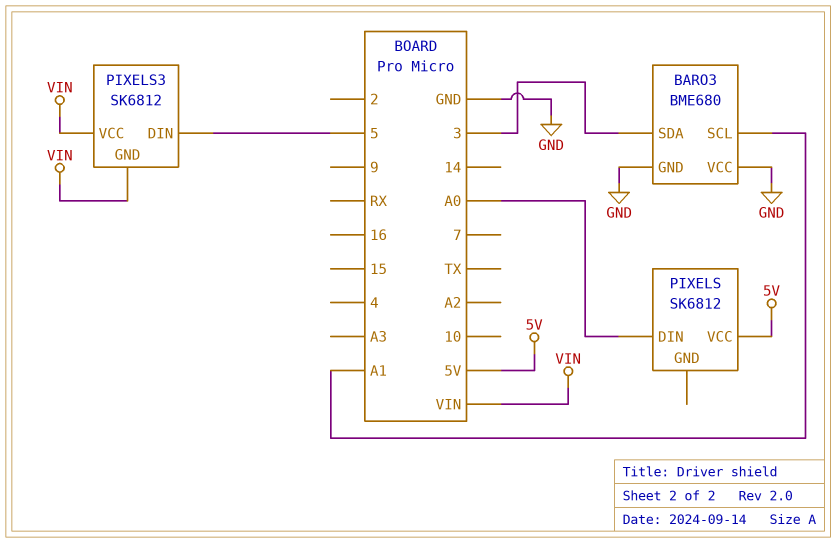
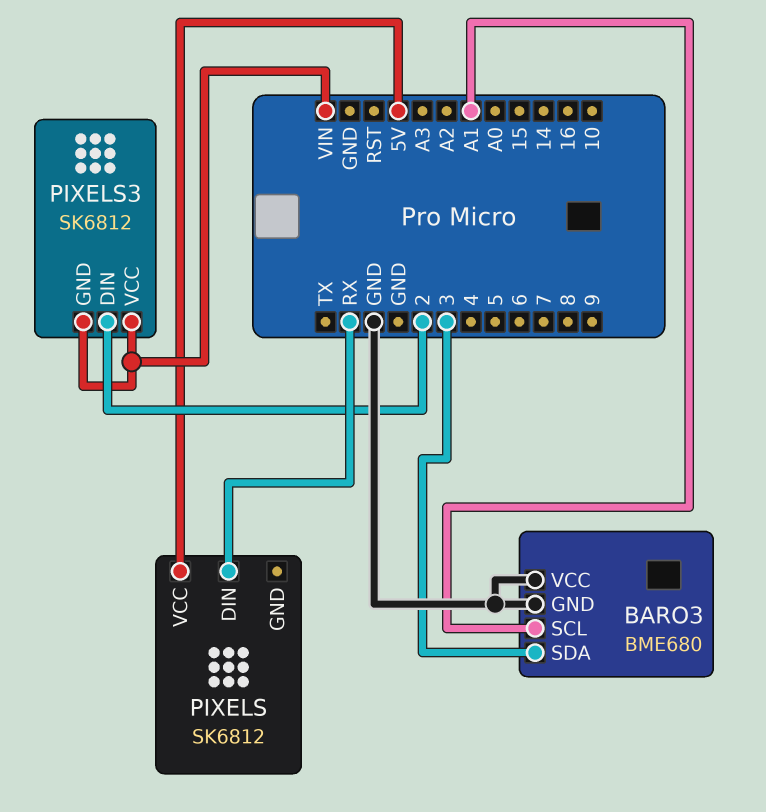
PIXELS pin DIN: A0 -> RX
PIXELS3 pin DIN: 5 -> 2

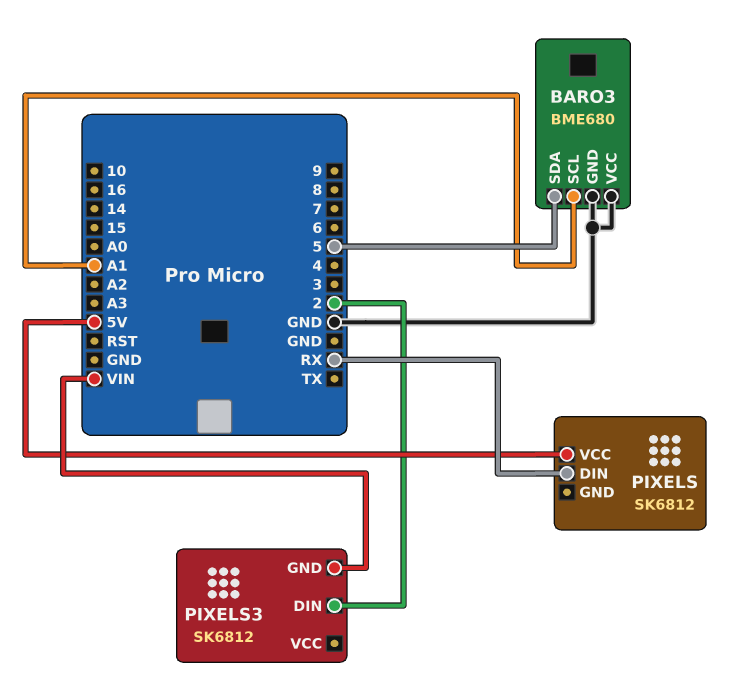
BARO3 pin SDA: 3 -> 5
PIXELS3 pin VCC: VIN -> none

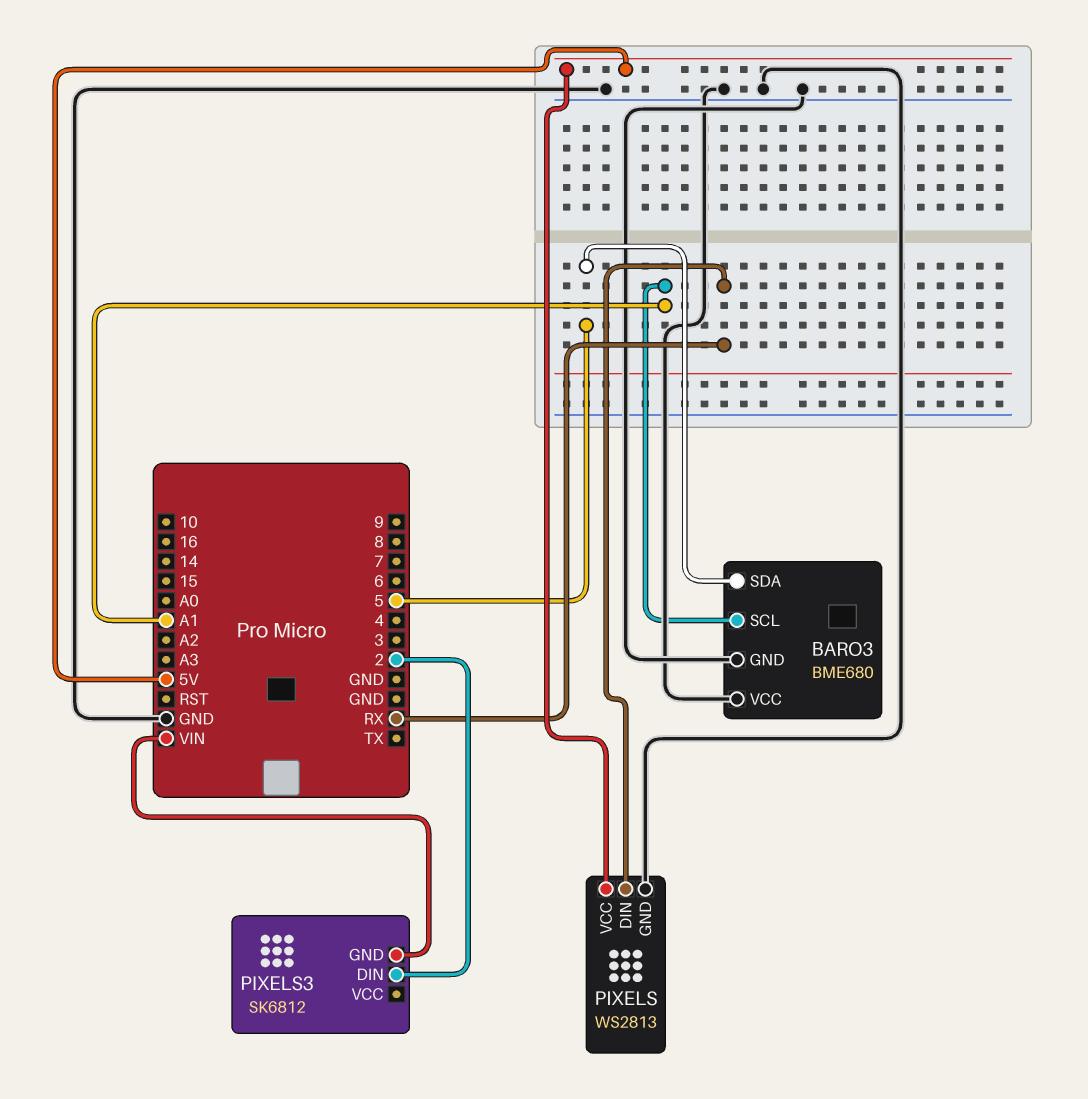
PIXELS: SK6812 -> WS2813
PIXELS pin GND: none -> GND

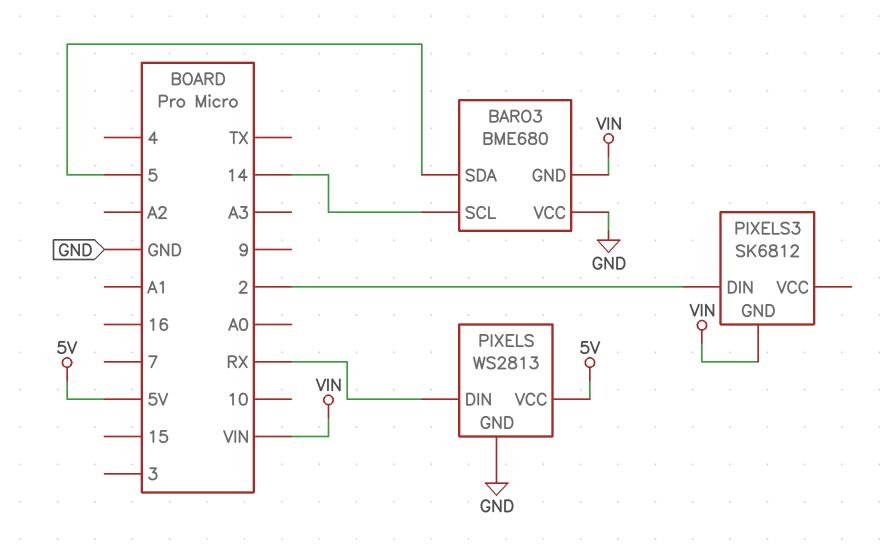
BARO3 pin GND: GND -> VIN
BARO3 pin SCL: A1 -> 14

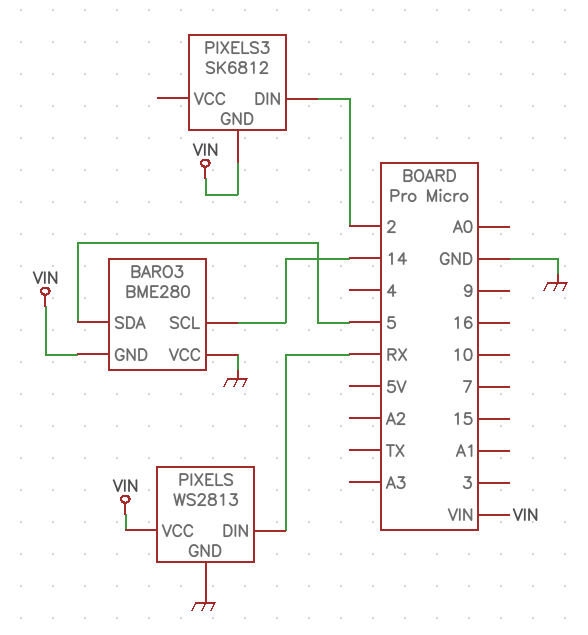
BARO3: BME680 -> BME280
PIXELS pin VCC: 5V -> VIN

